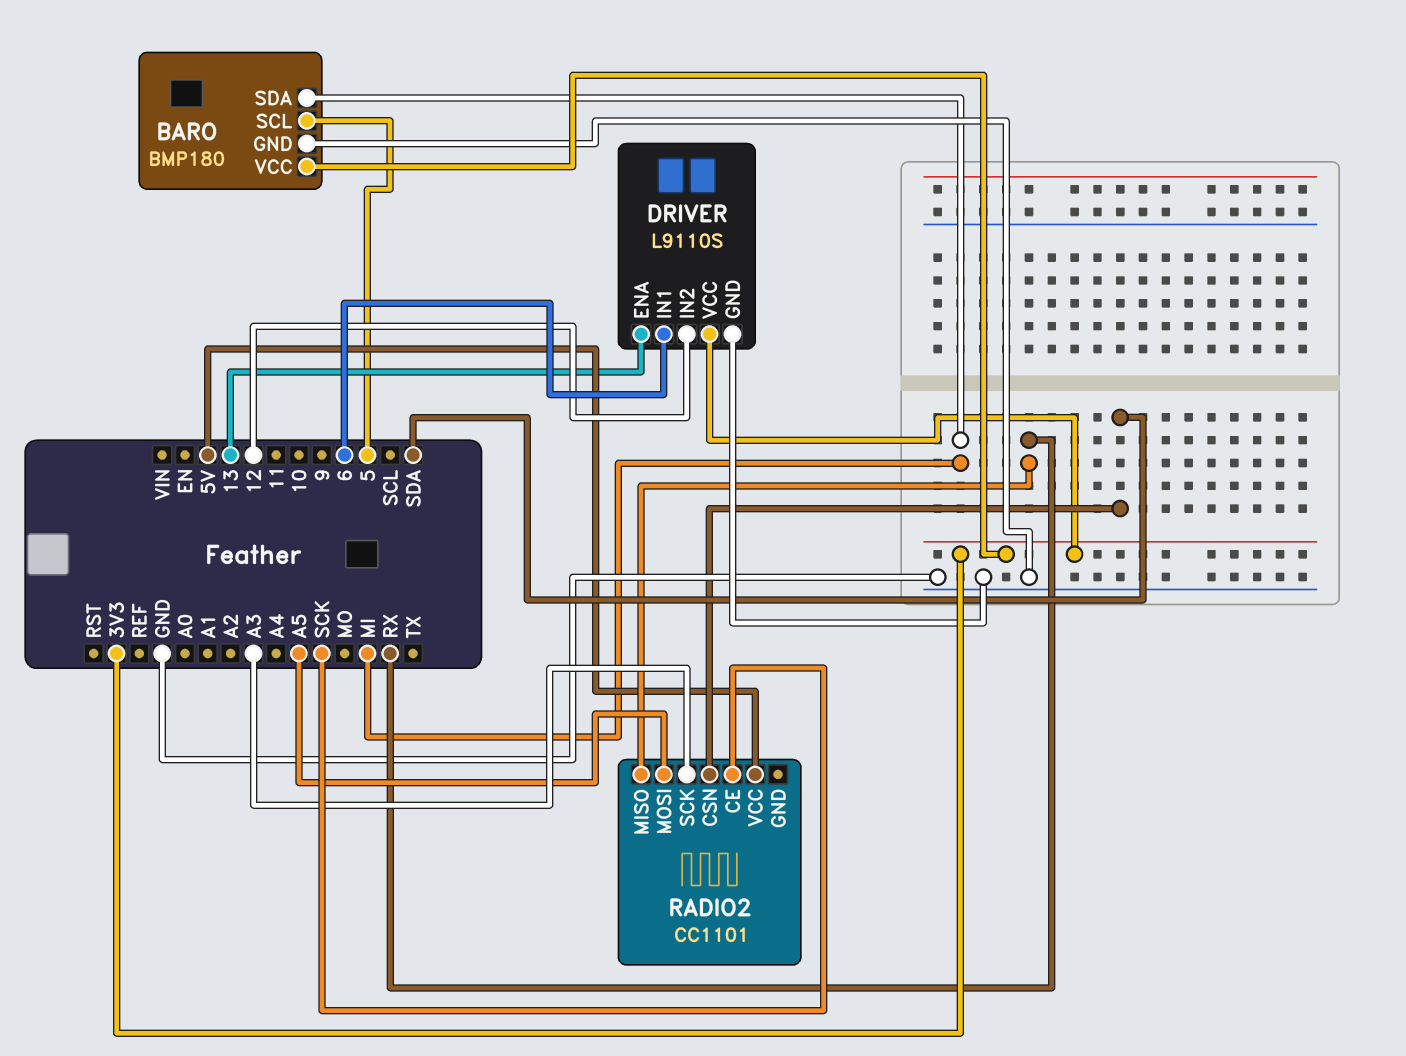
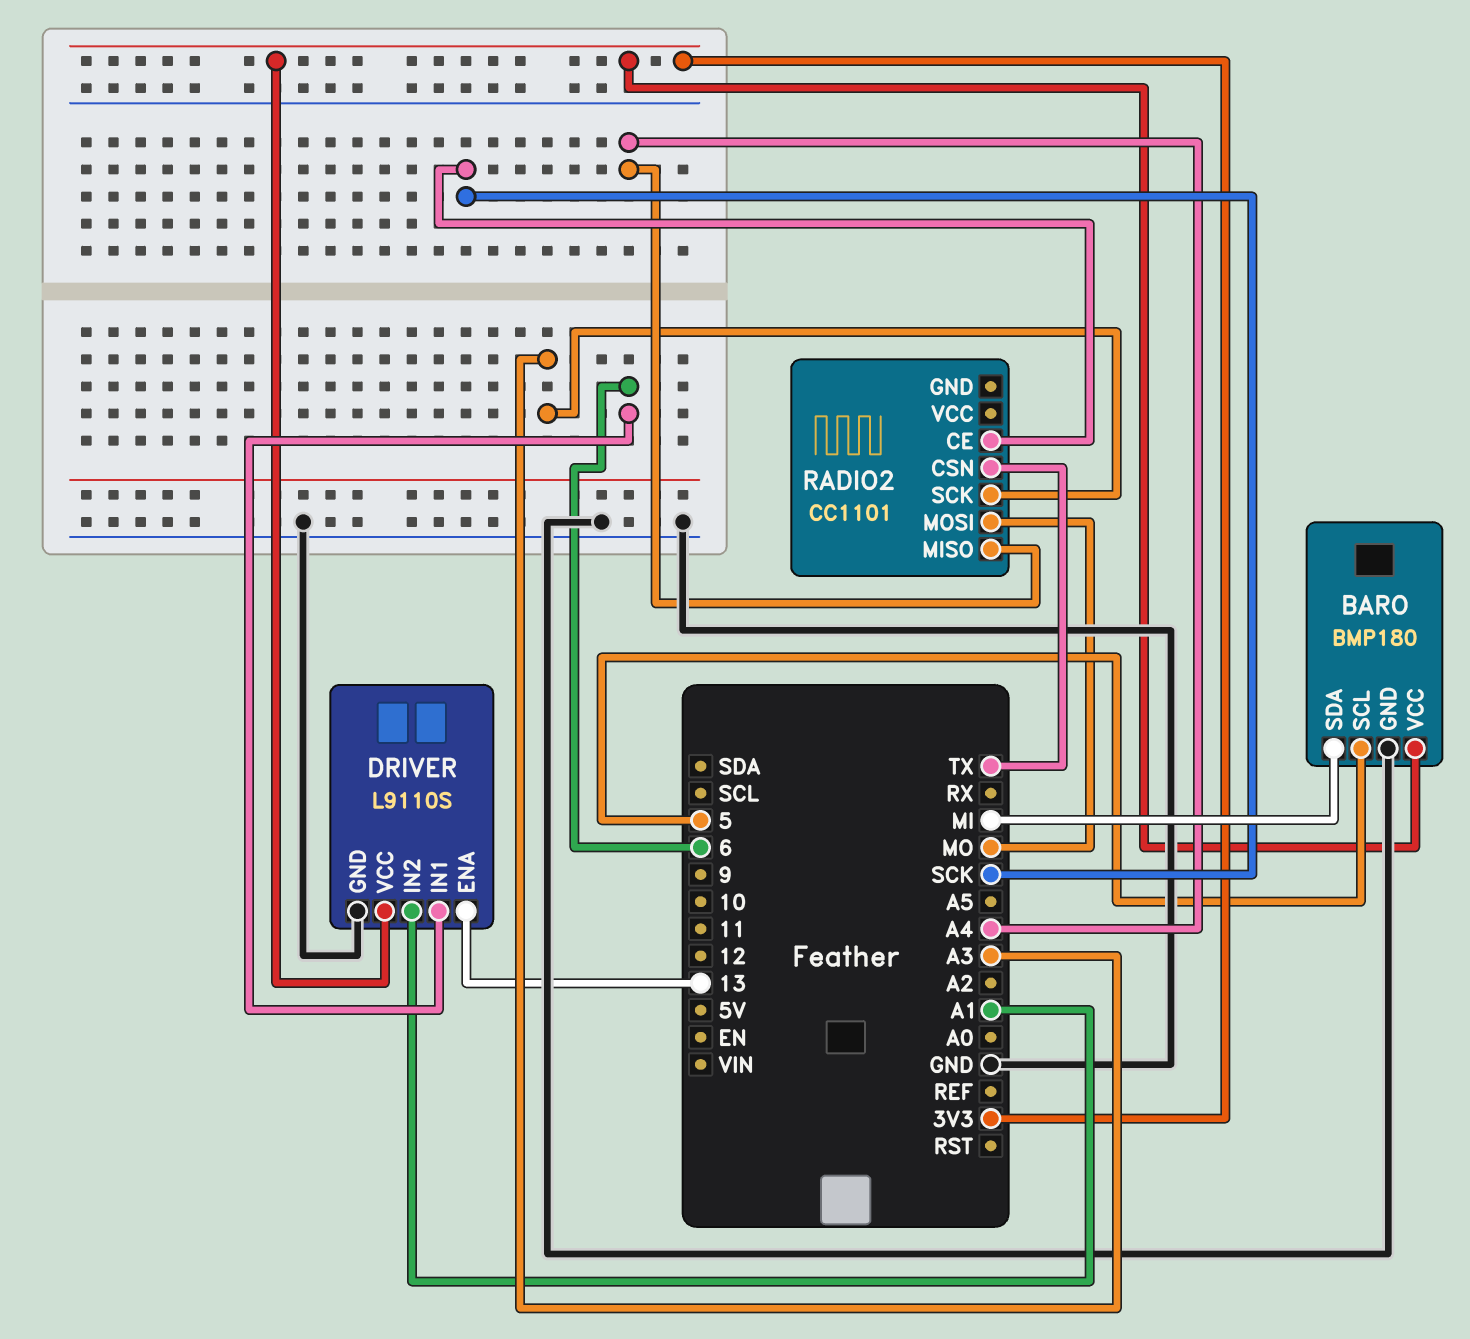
DRIVER pin IN2: 12 -> A1
RADIO2 pin CSN: SDA -> TX
RADIO2 pin MISO: RX -> A4
RADIO2 pin MOSI: A5 -> MO
RADIO2 pin VCC: 5V -> none

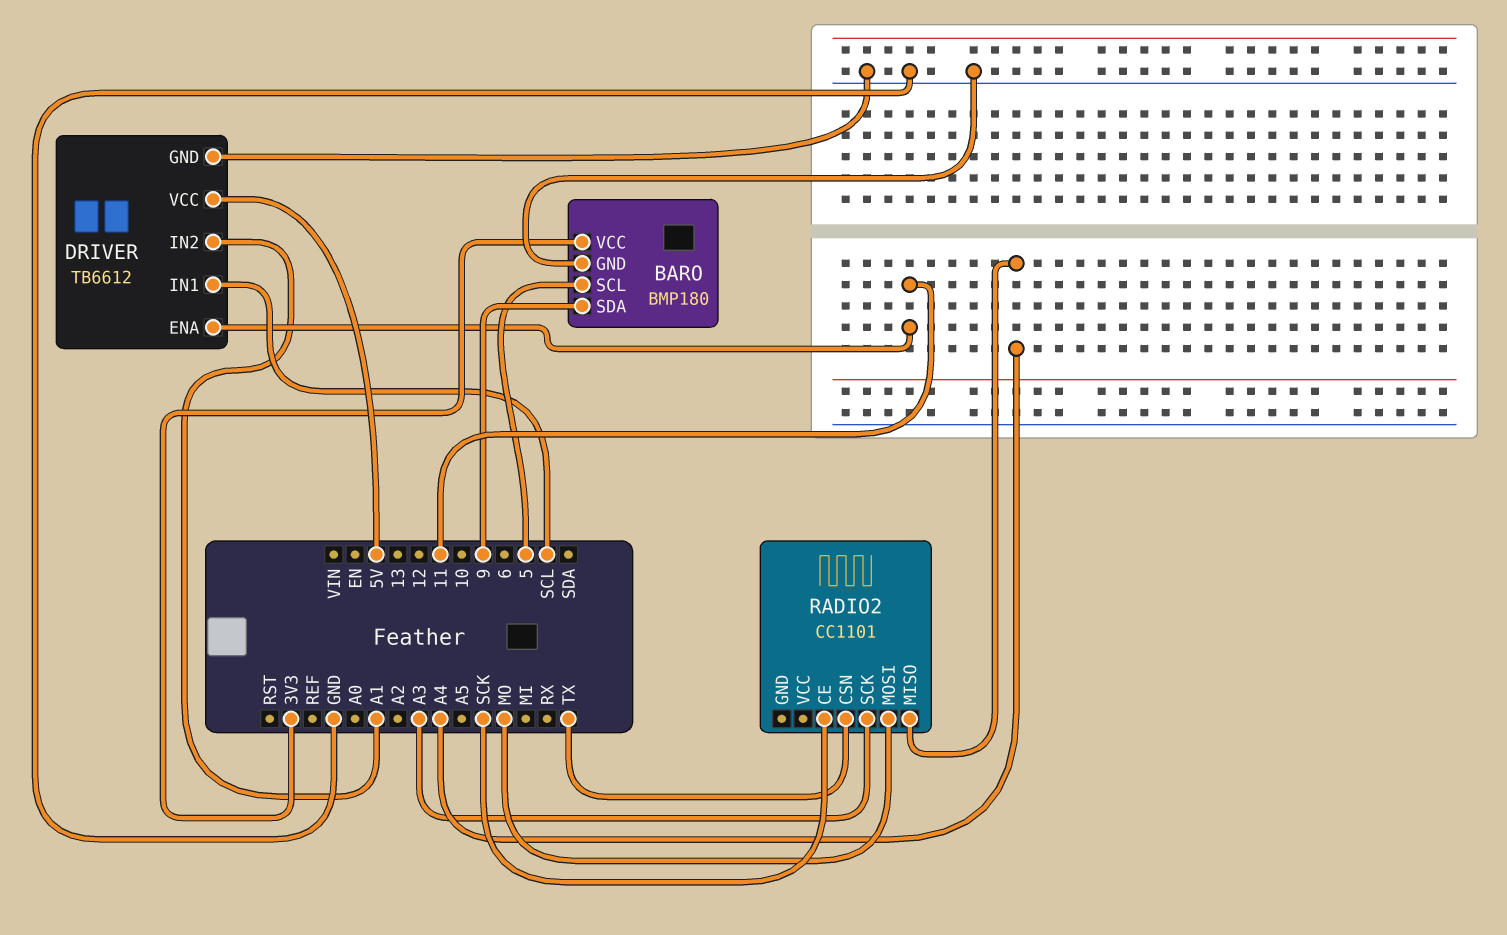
BARO pin SDA: MI -> 9
DRIVER: L9110S -> TB6612
DRIVER pin ENA: 13 -> 11
DRIVER pin IN1: 6 -> SCL
DRIVER pin VCC: 3V3 -> 5V

